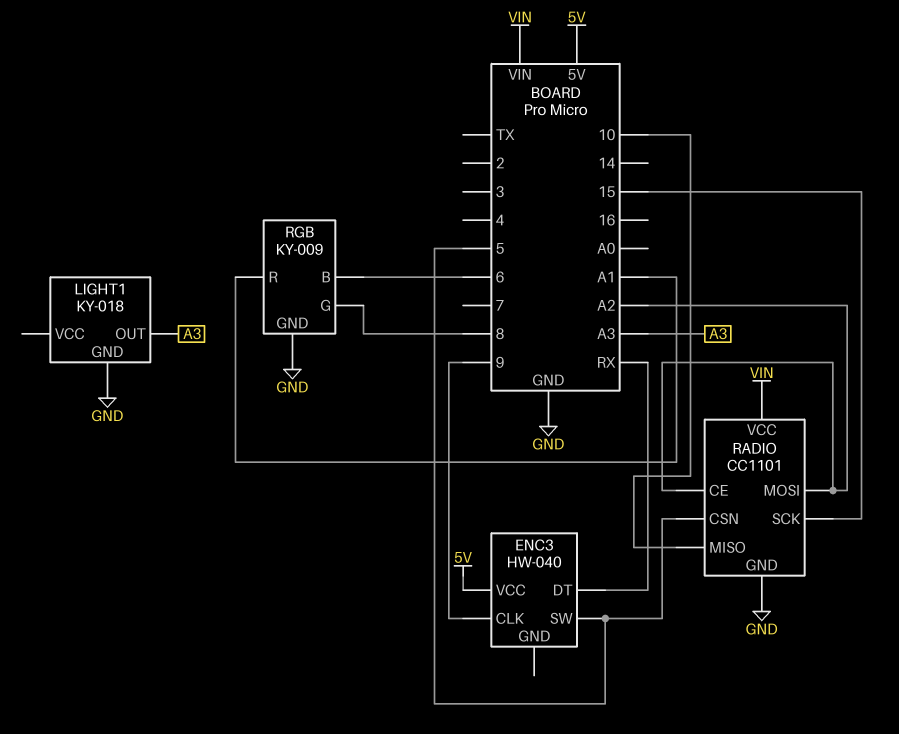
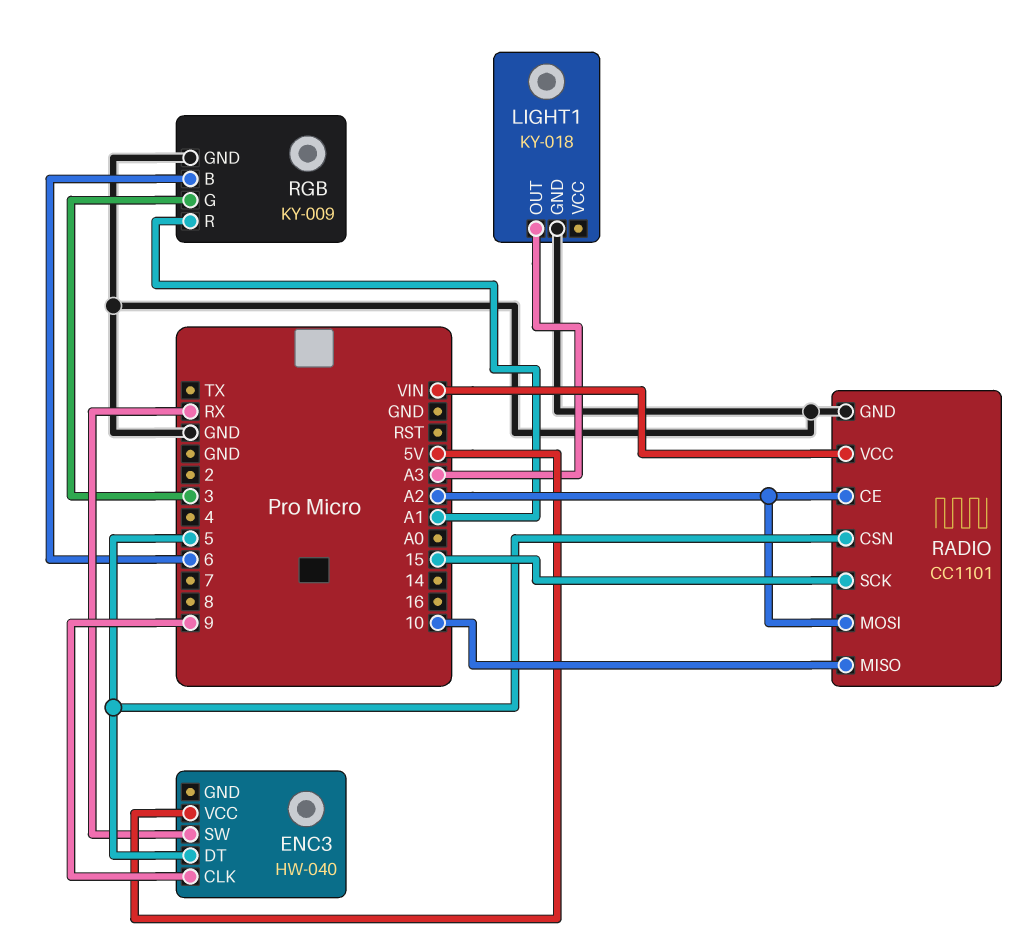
ENC3 pin DT: RX -> 5
ENC3 pin SW: 5 -> RX
RGB pin G: 8 -> 3

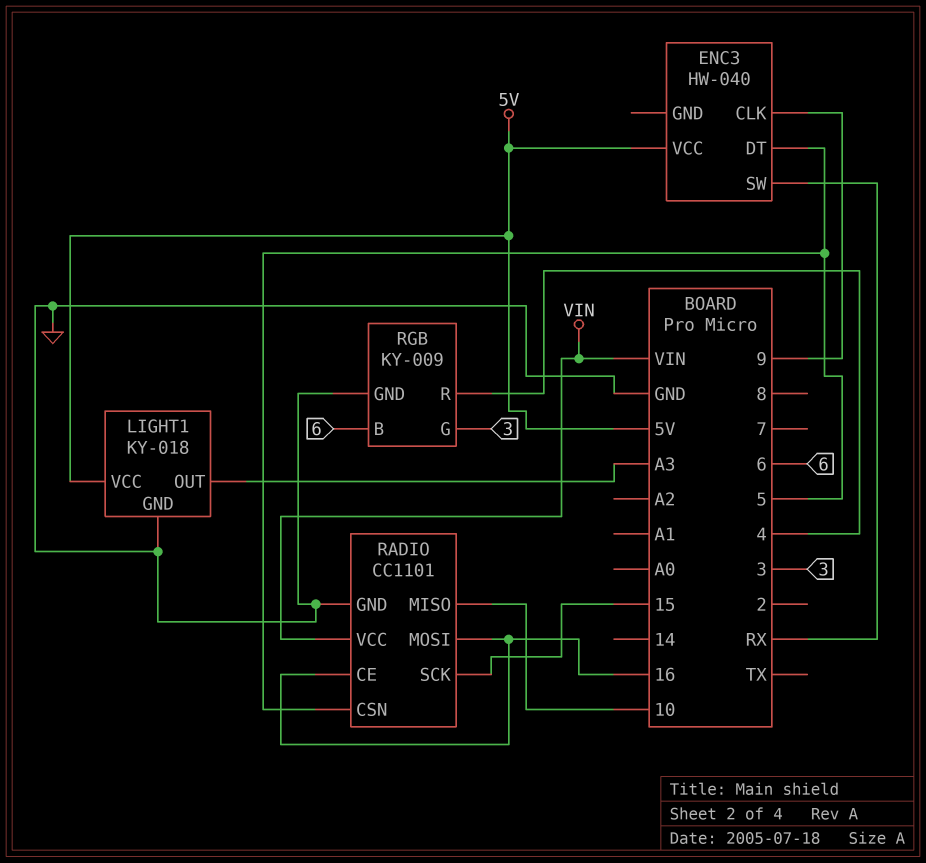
LIGHT1 pin VCC: none -> 5V
RADIO pin CE: A2 -> 16
RADIO pin MOSI: A2 -> 16
RGB pin R: A1 -> 4

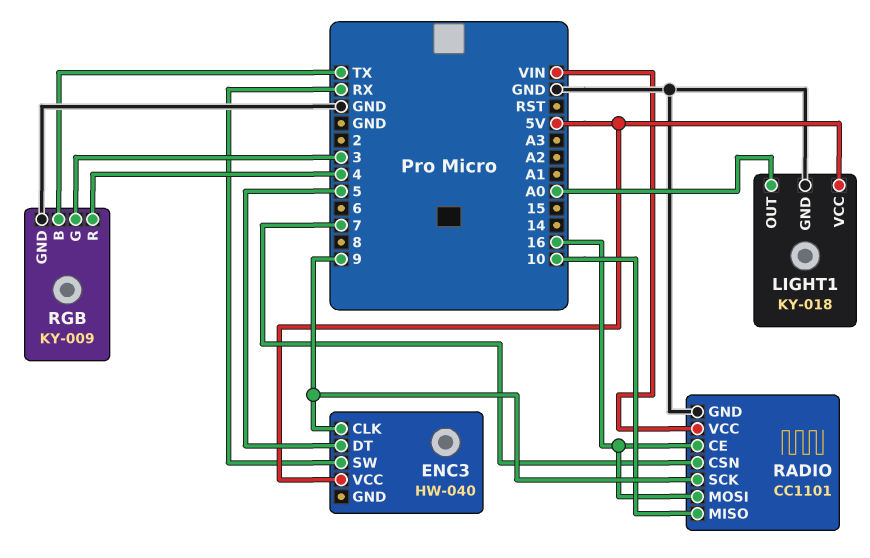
LIGHT1 pin OUT: A3 -> A0
RADIO pin CSN: 5 -> 7
RADIO pin SCK: 15 -> 9
RGB pin B: 6 -> TX

